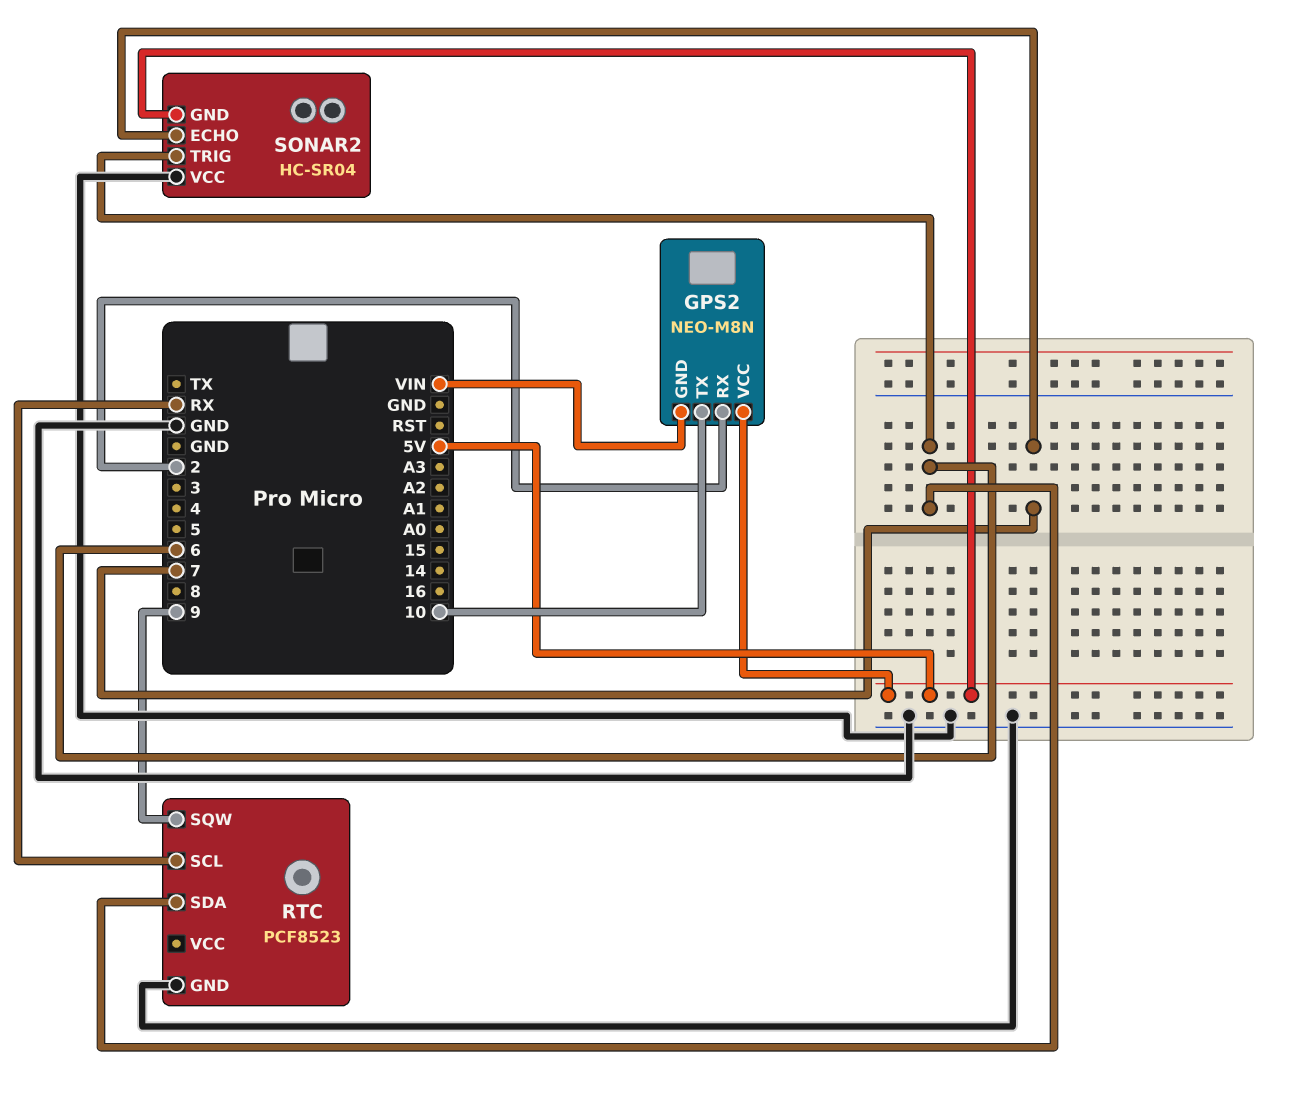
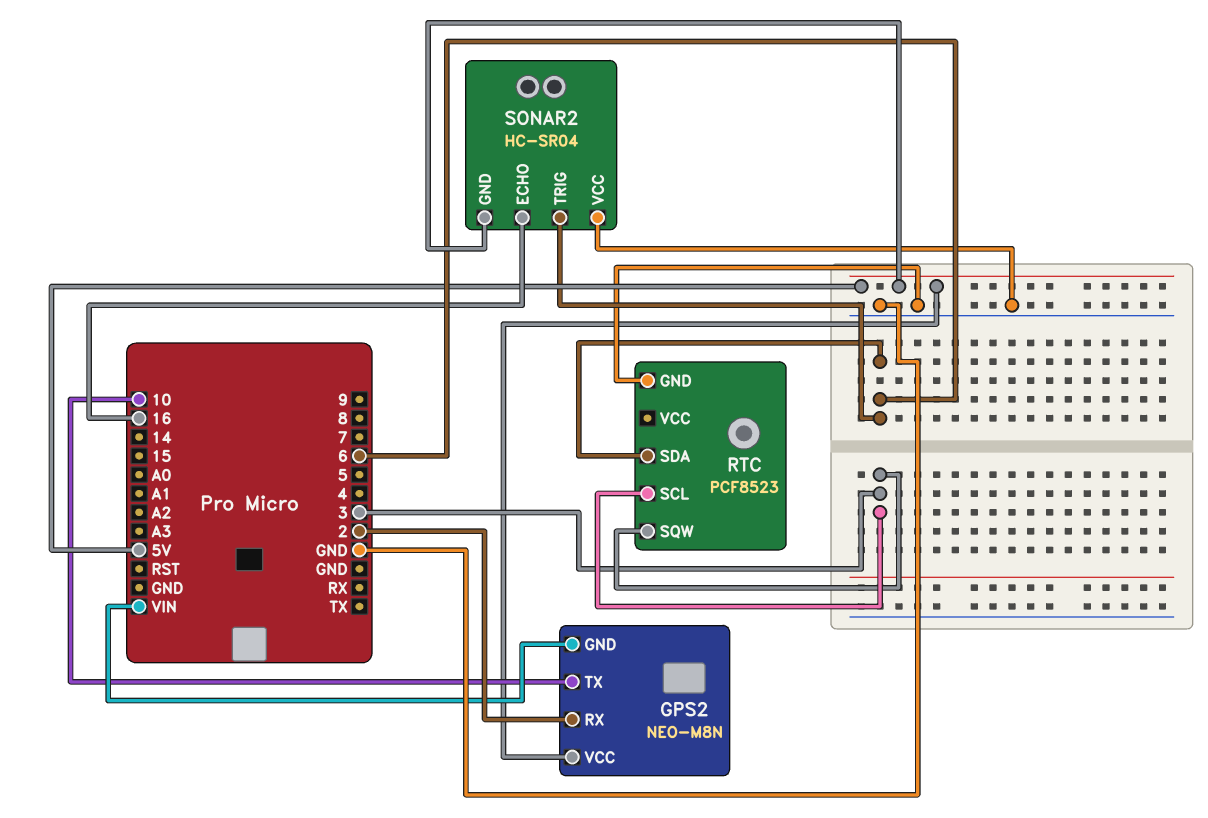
RTC pin SCL: RX -> 3
RTC pin SQW: 9 -> 3
SONAR2 pin ECHO: 7 -> 16

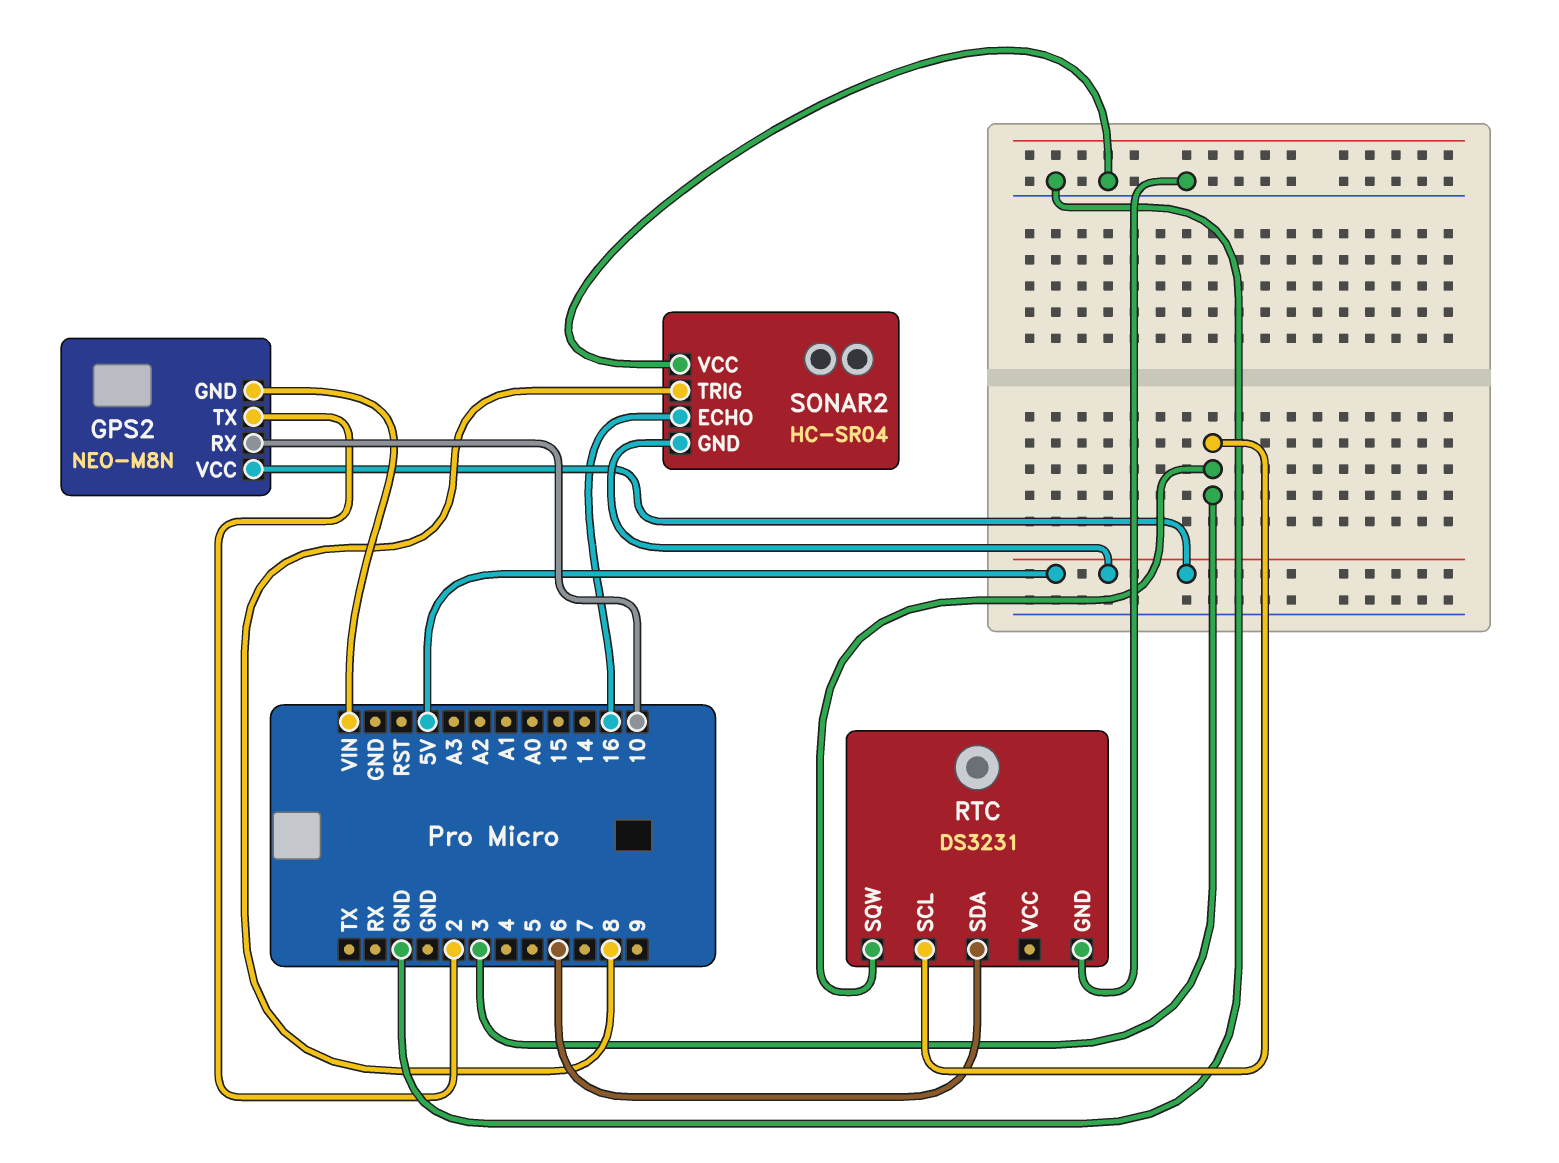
GPS2 pin RX: 2 -> 10
GPS2 pin TX: 10 -> 2
RTC: PCF8523 -> DS3231
SONAR2 pin TRIG: 6 -> 8

